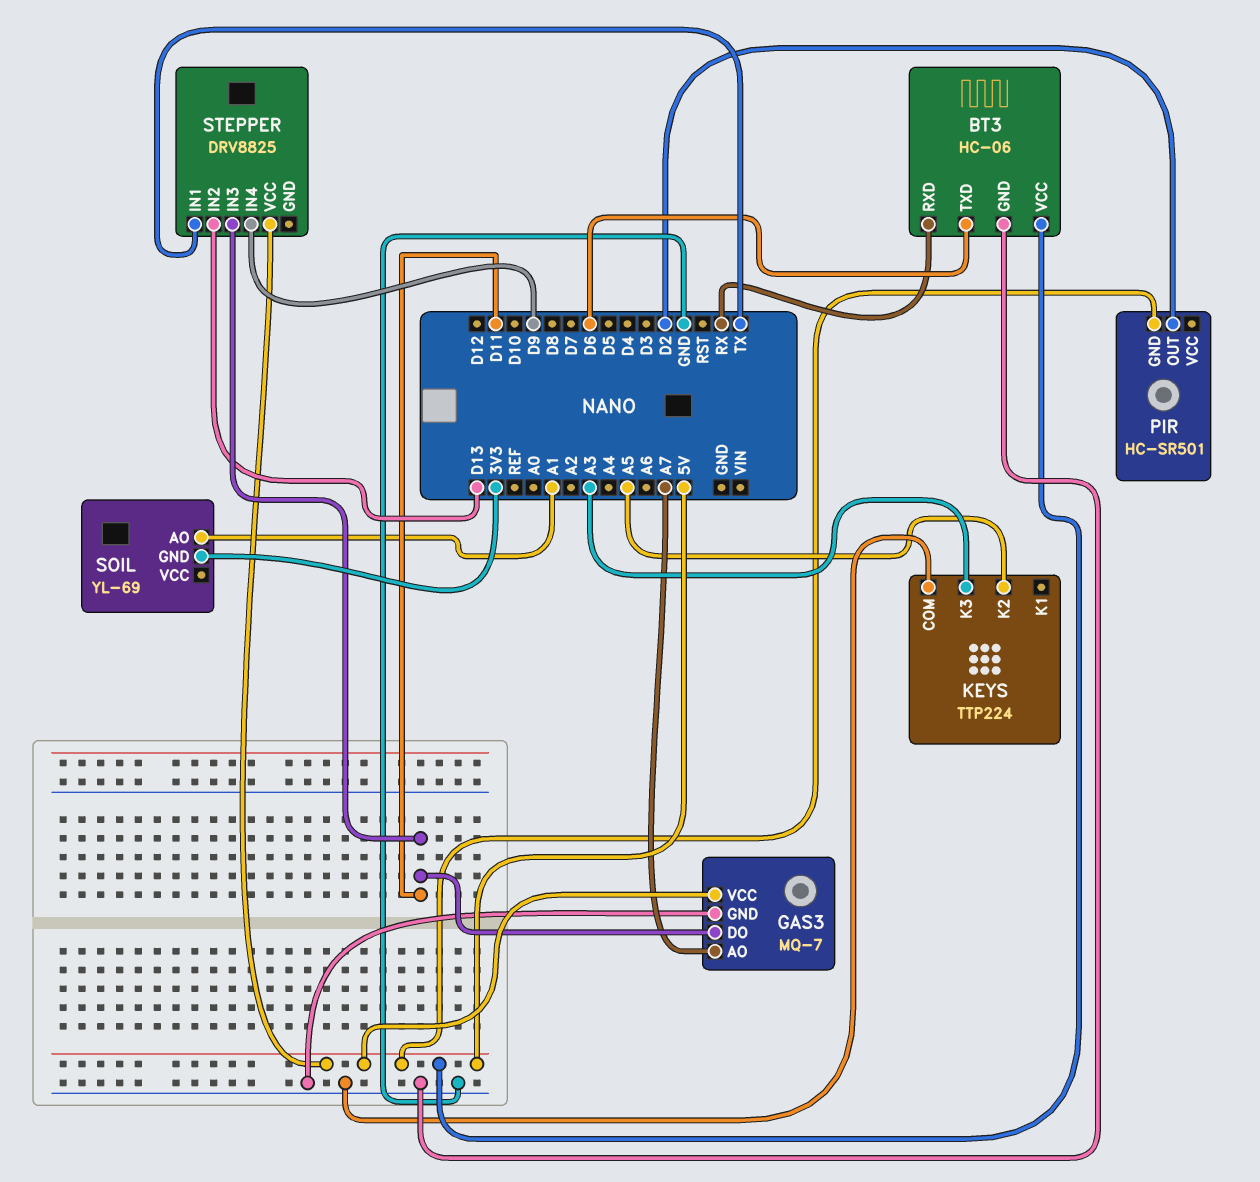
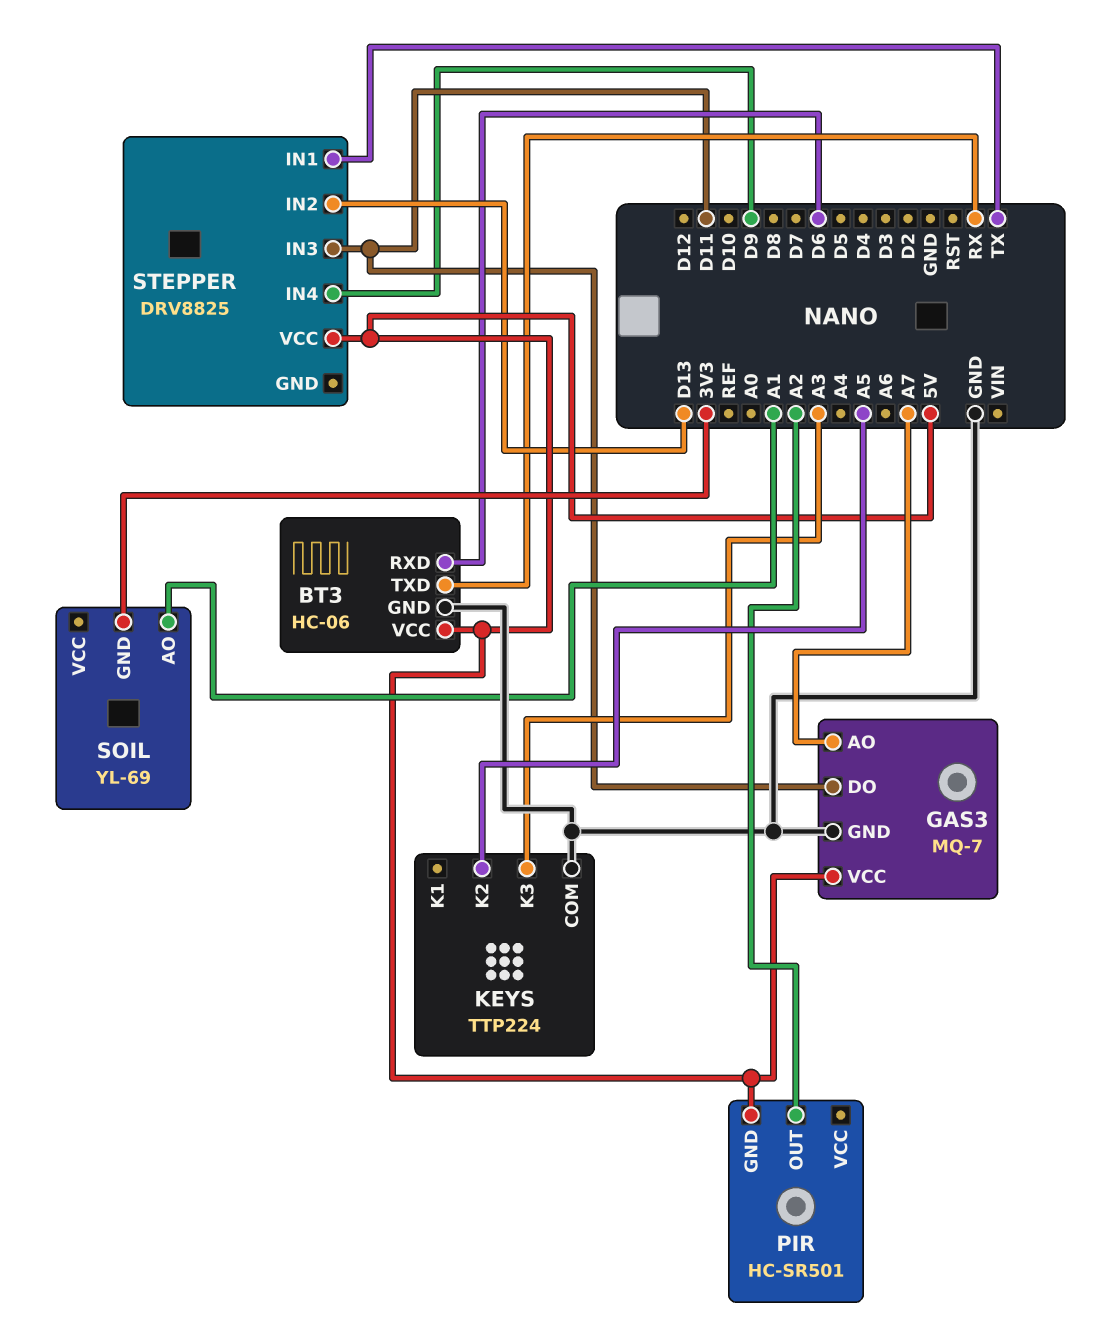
BT3 pin RXD: RX -> D6
BT3 pin TXD: D6 -> RX
PIR pin OUT: D2 -> A2

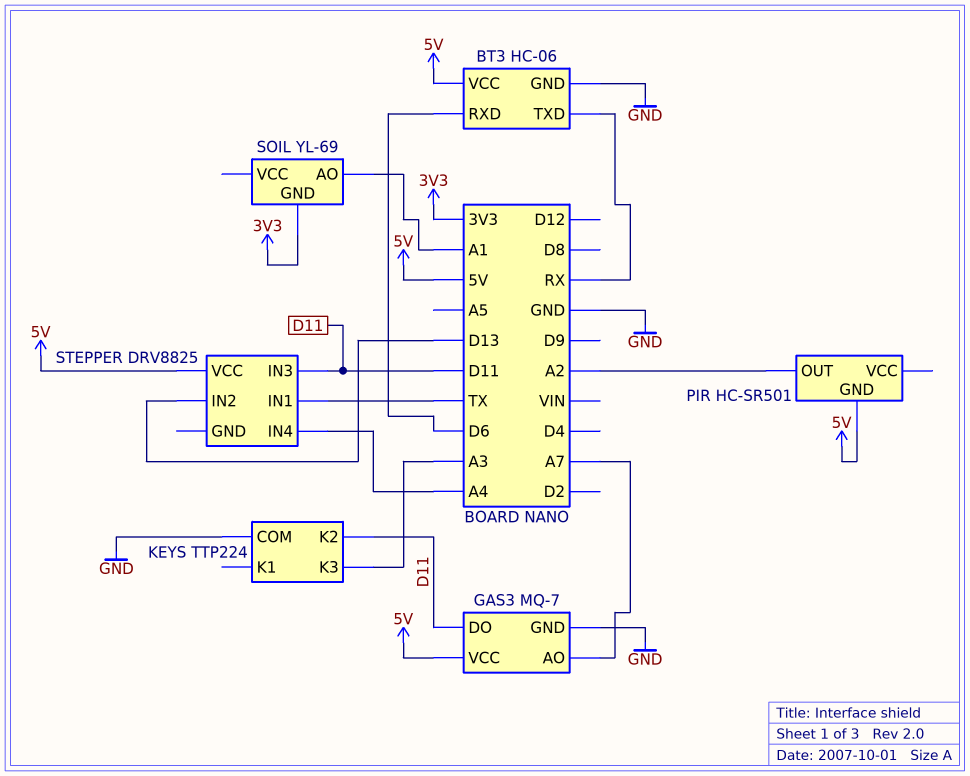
KEYS pin K2: A5 -> D11
STEPPER pin IN4: D9 -> A4

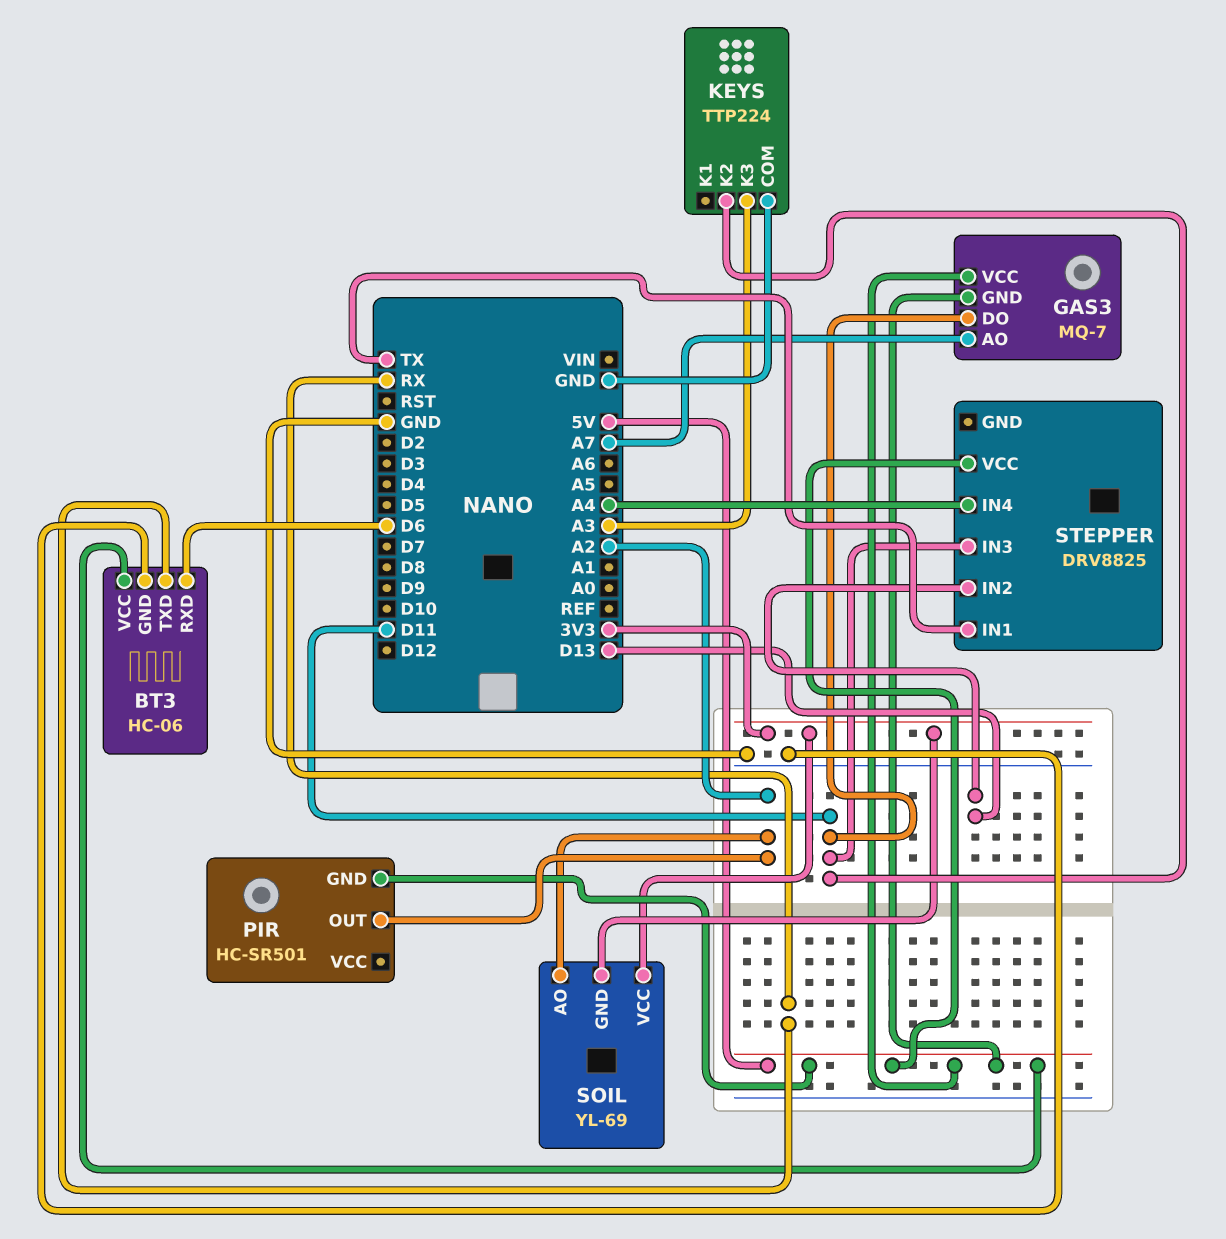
GAS3 pin GND: GND -> 5V
SOIL pin AO: A1 -> A2
SOIL pin VCC: none -> 3V3

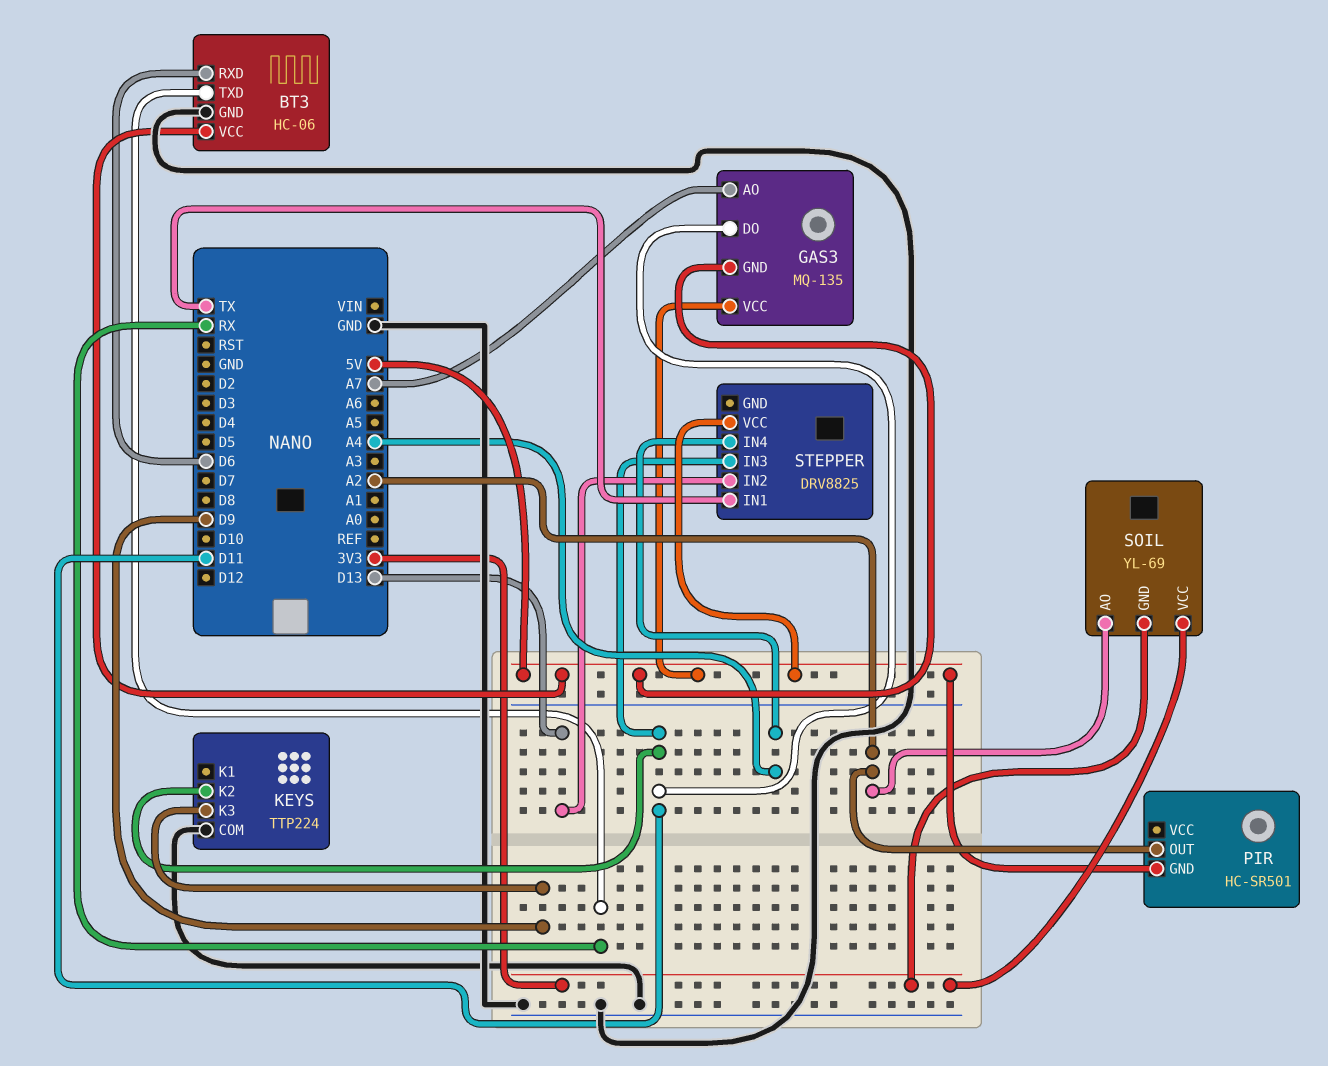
GAS3: MQ-7 -> MQ-135
KEYS pin K3: A3 -> D9

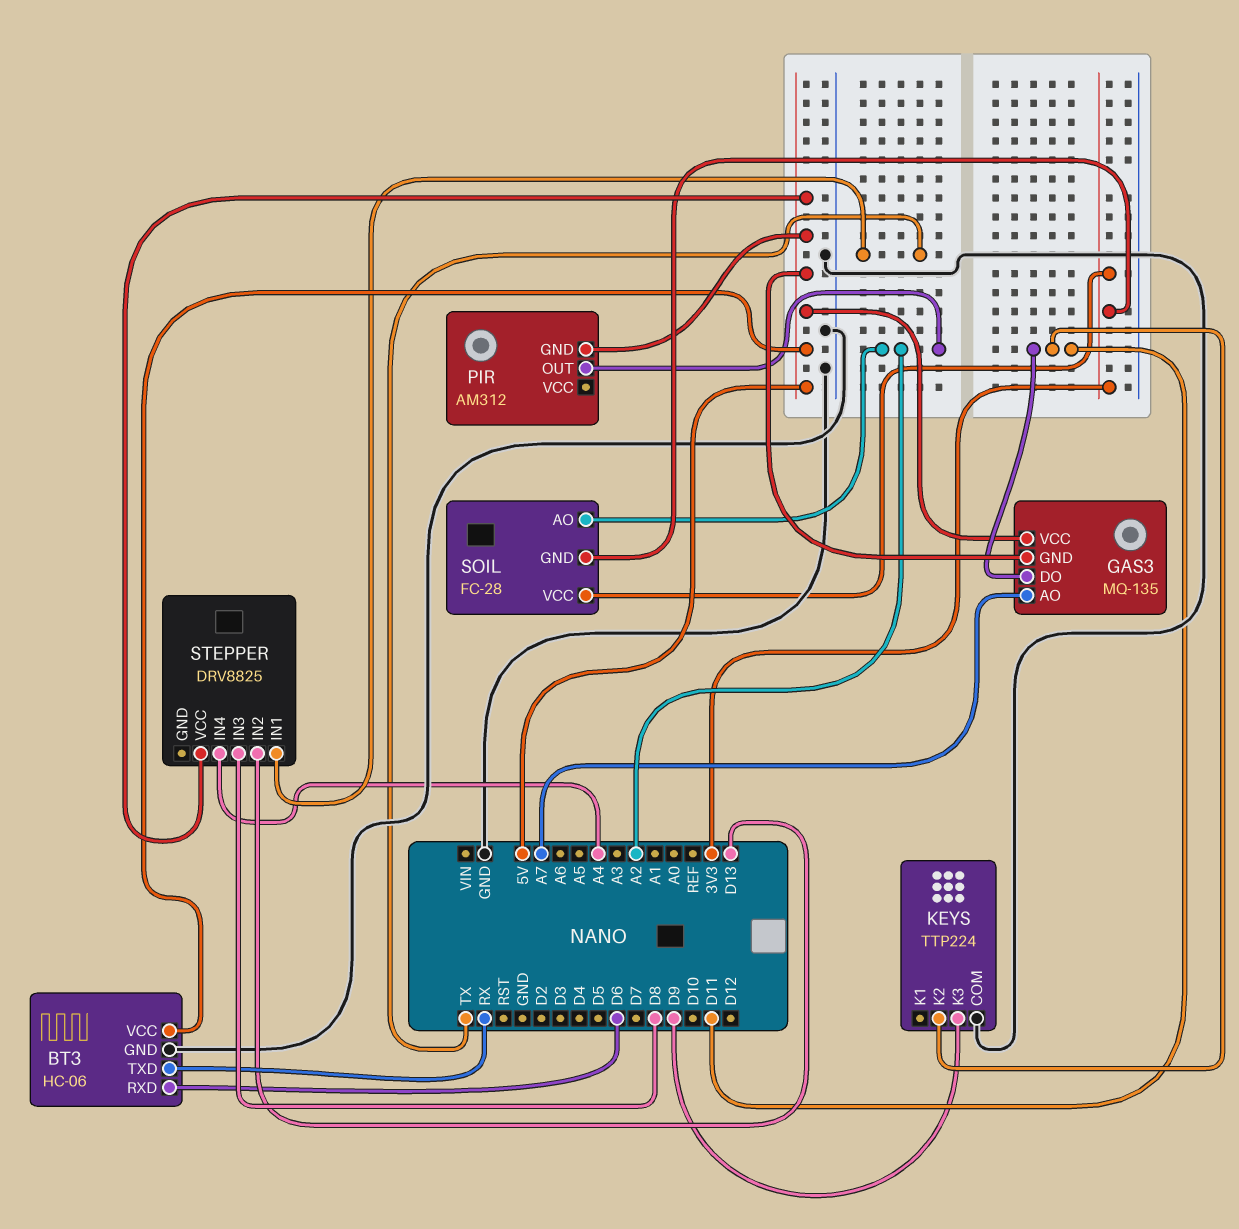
PIR: HC-SR501 -> AM312
SOIL: YL-69 -> FC-28
STEPPER pin IN3: D11 -> D8

